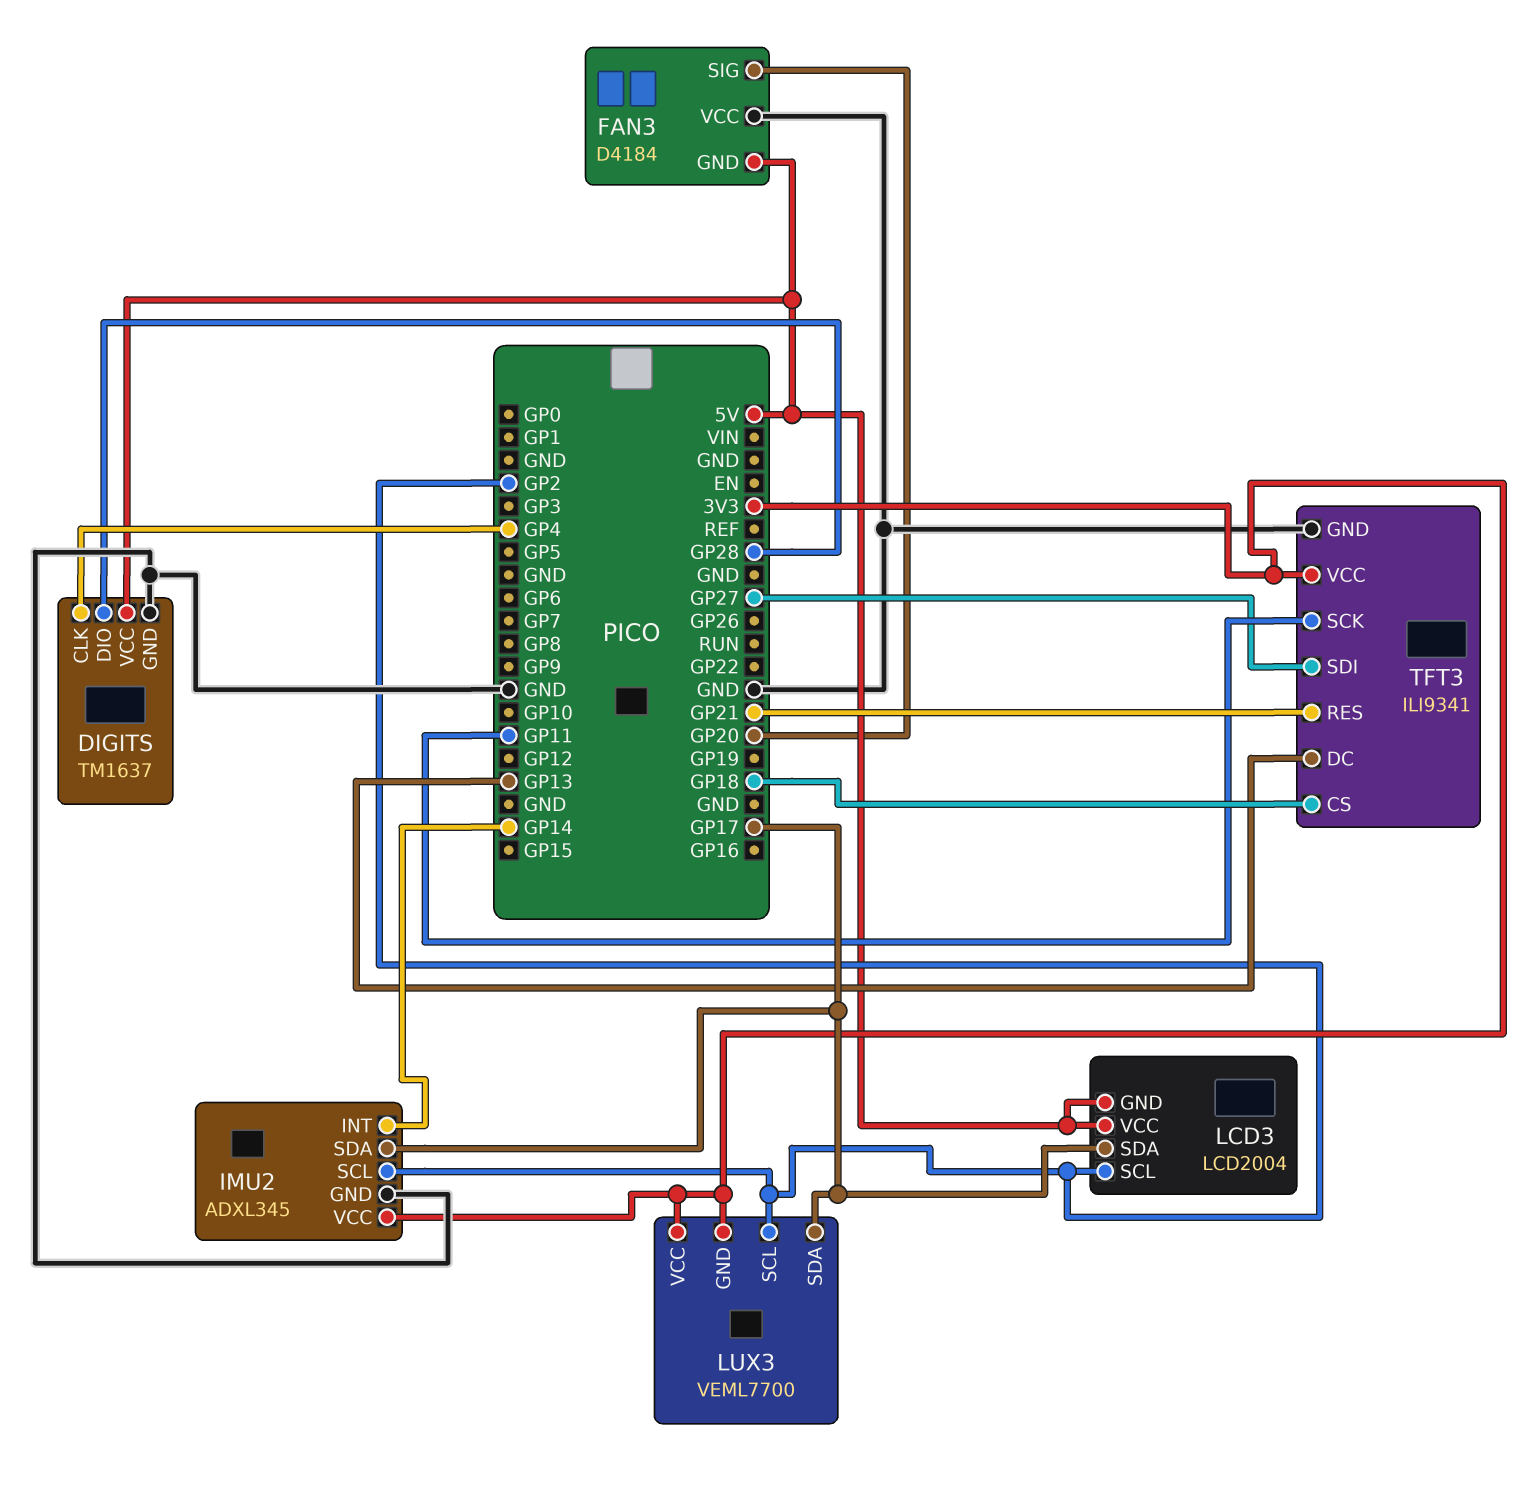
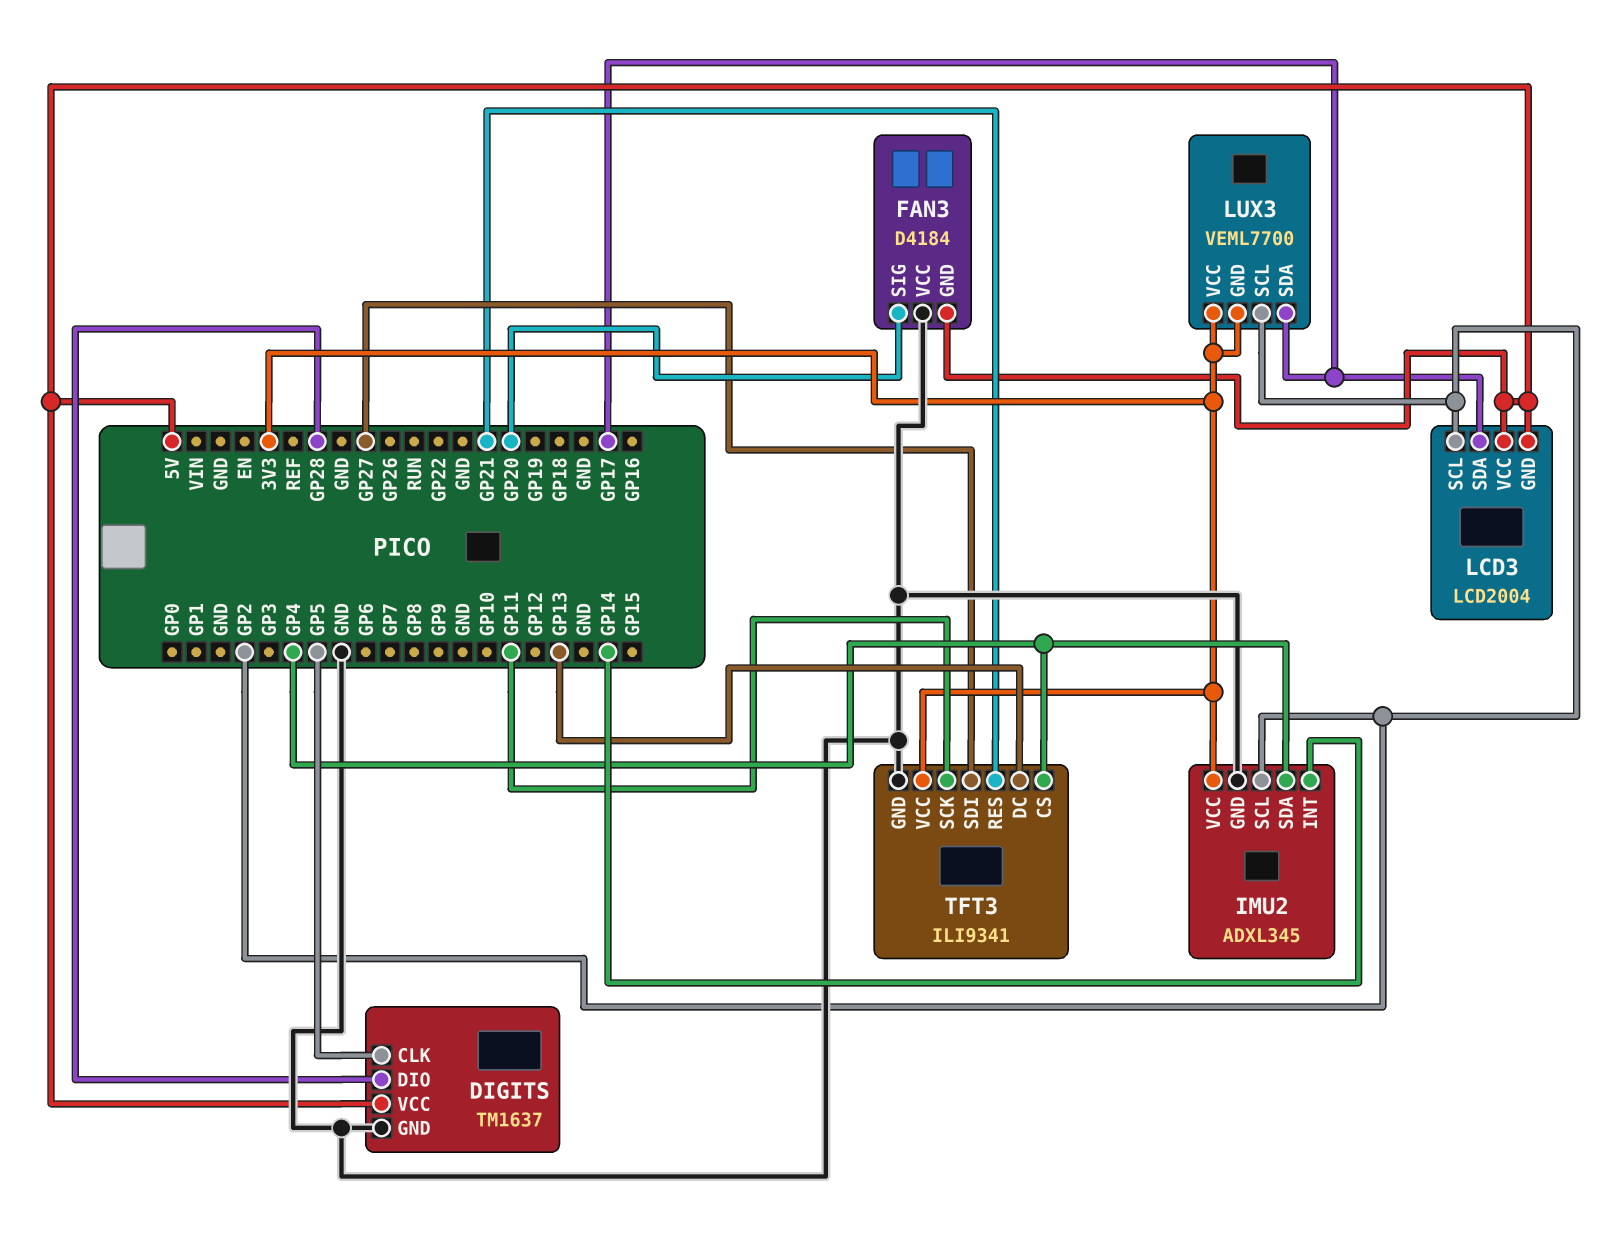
DIGITS pin CLK: GP4 -> GP5
IMU2 pin SDA: GP17 -> GP4
TFT3 pin CS: GP18 -> GP4

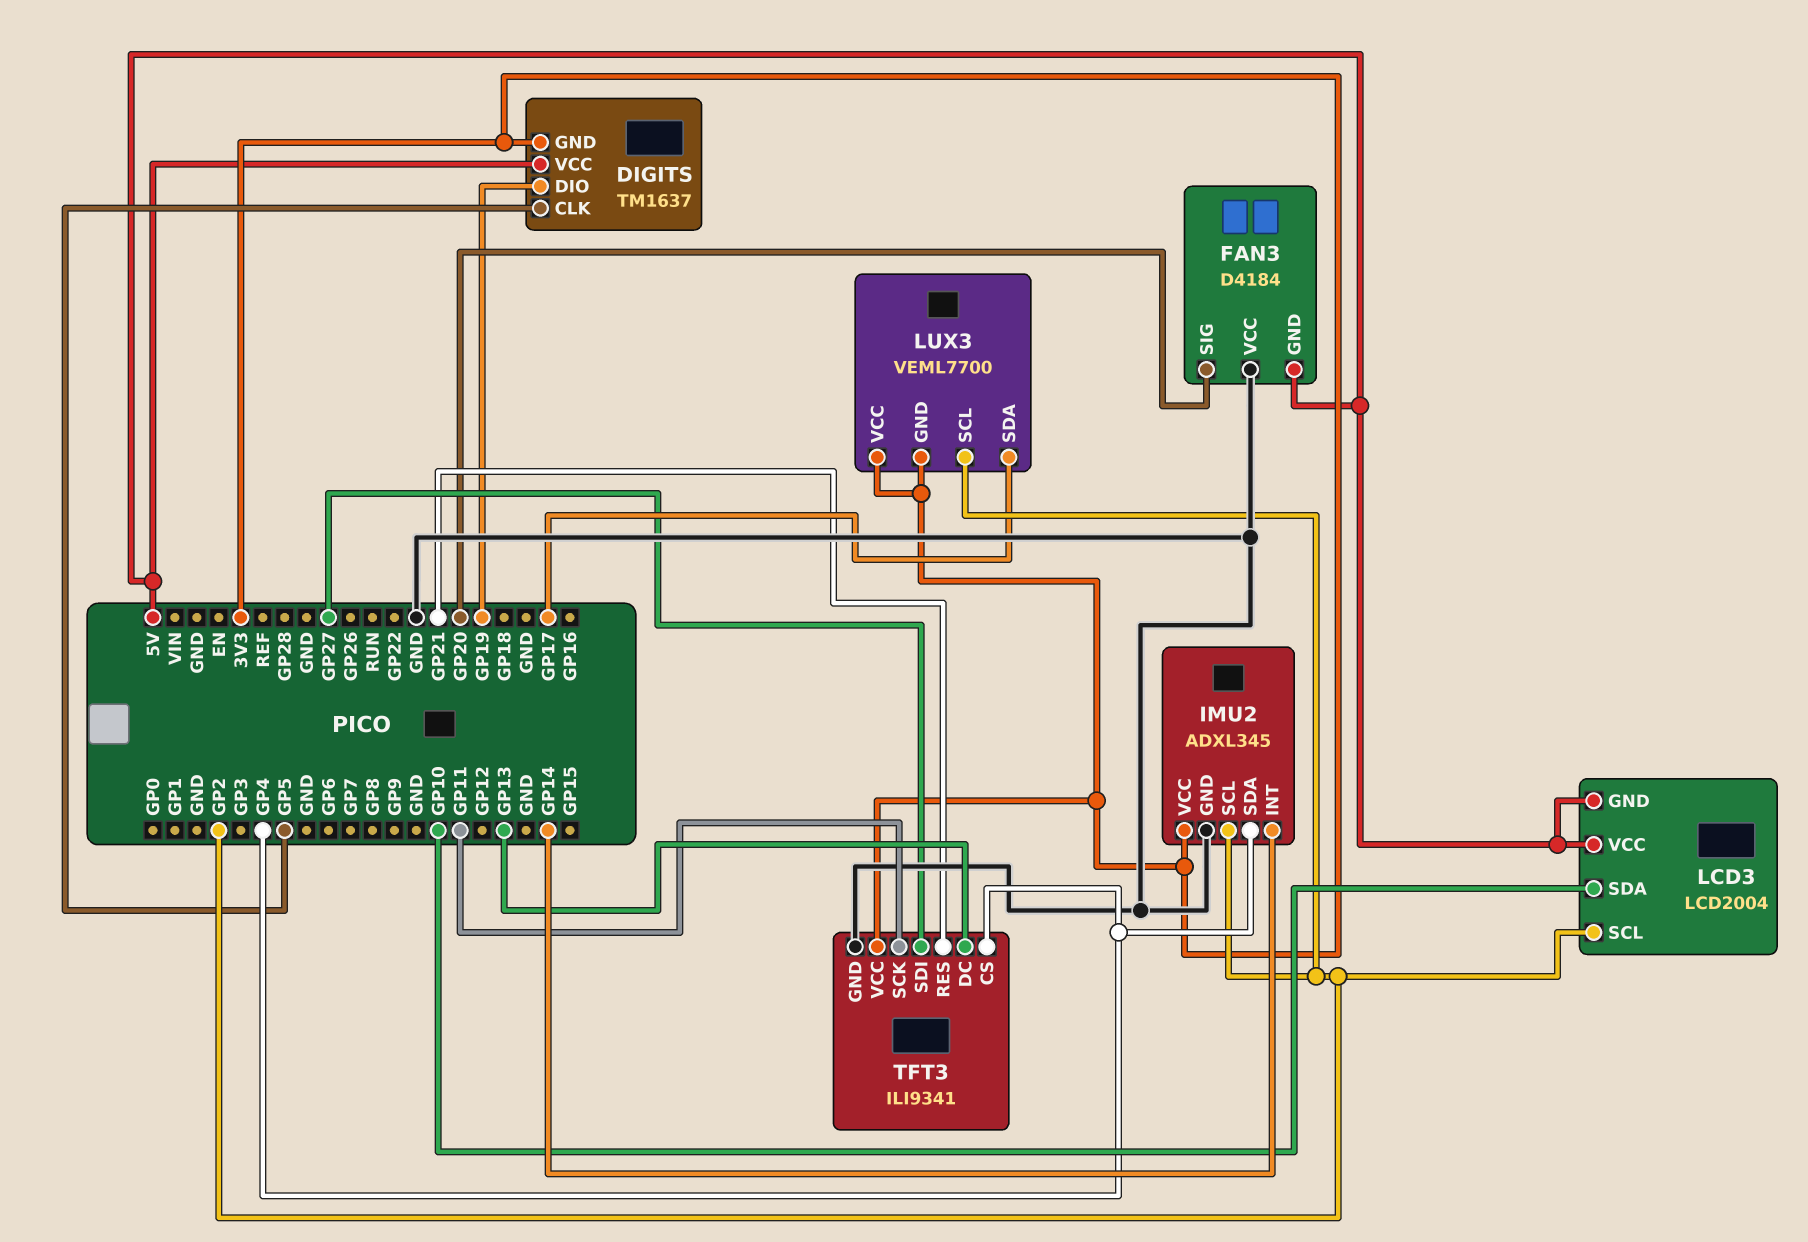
DIGITS pin DIO: GP28 -> GP19
DIGITS pin GND: GND -> 3V3
LCD3 pin SDA: GP17 -> GP10

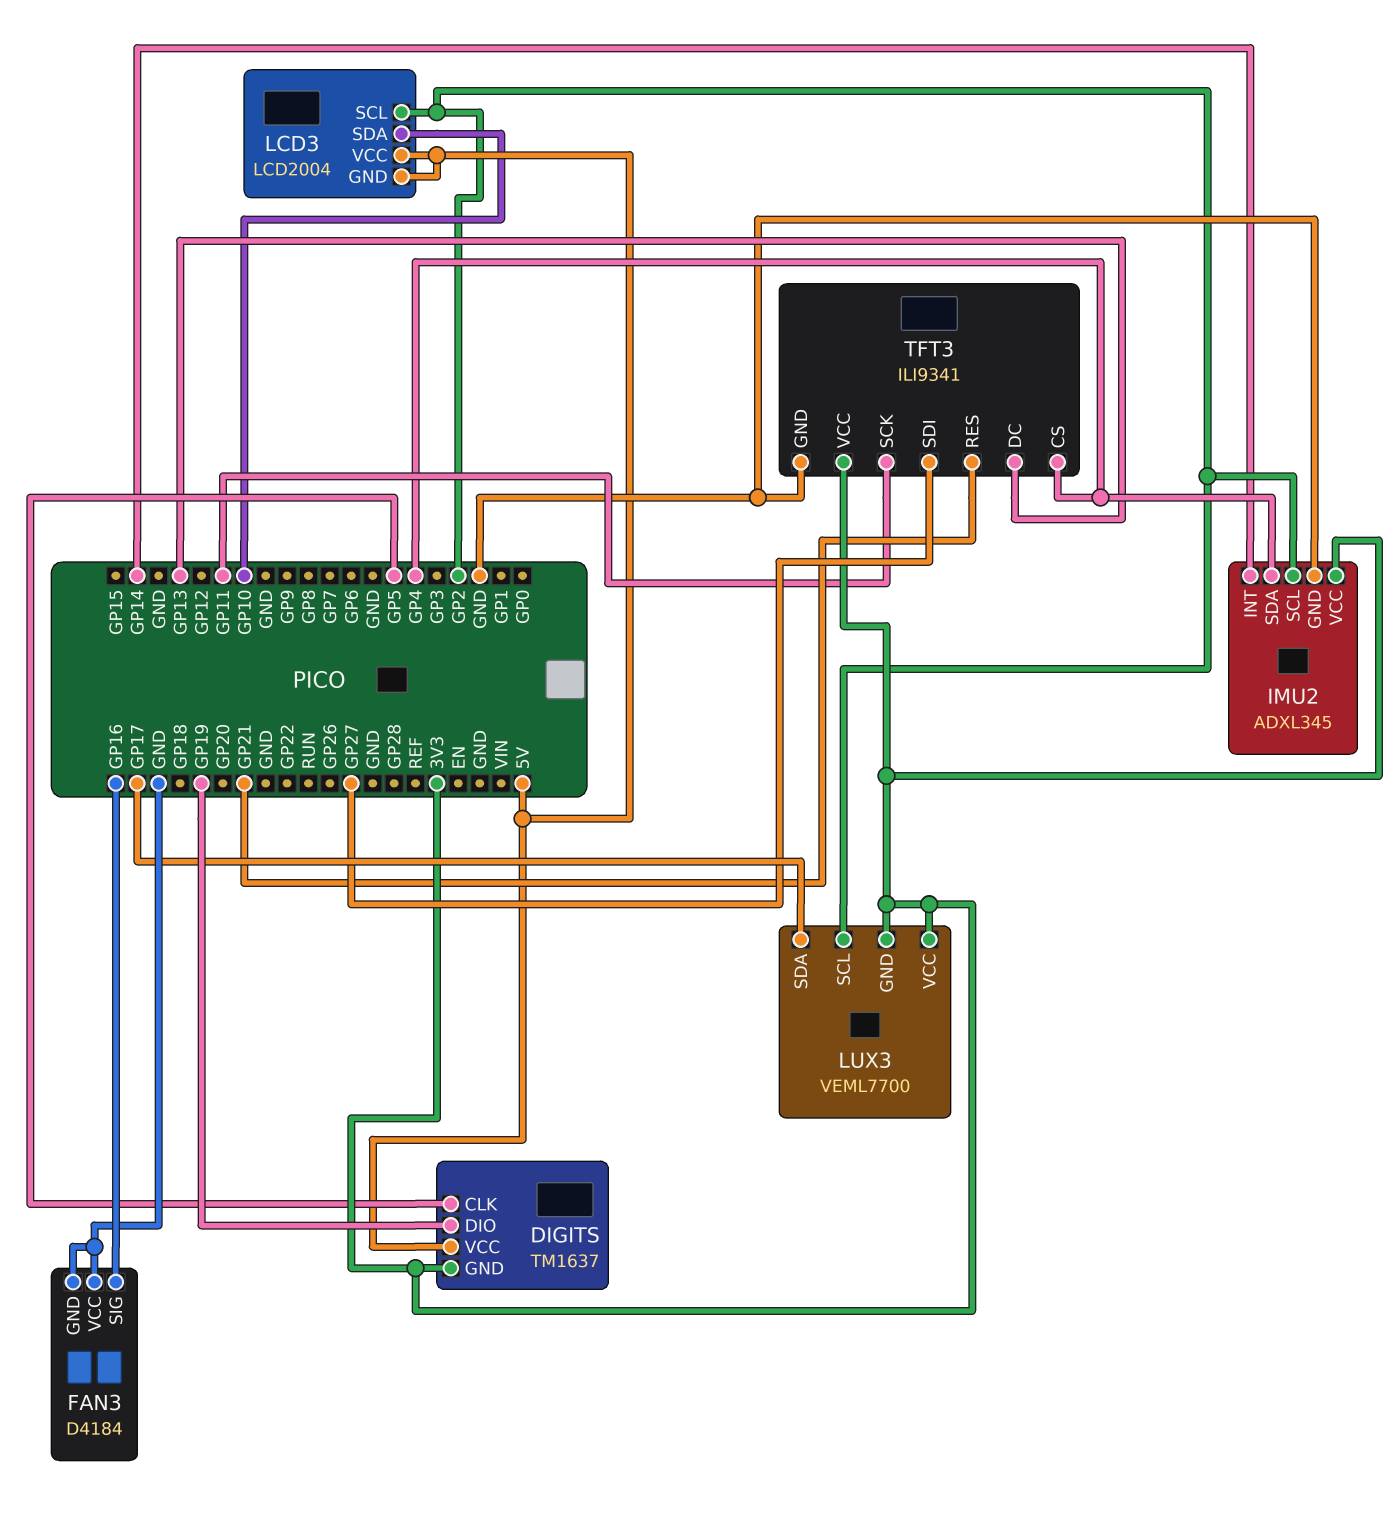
FAN3 pin GND: 5V -> GND
FAN3 pin SIG: GP20 -> GP16

